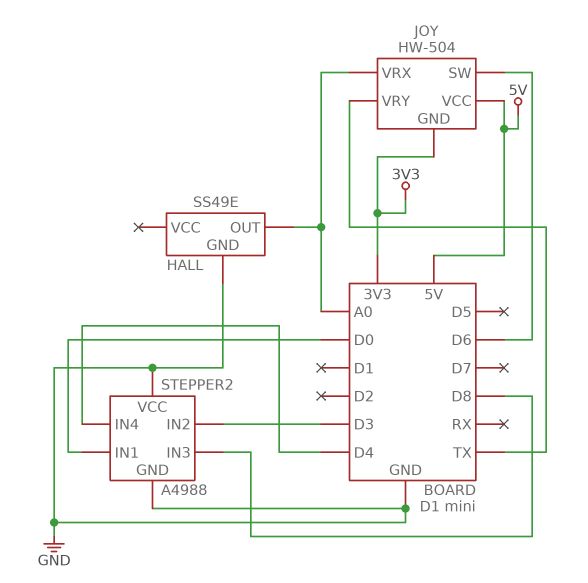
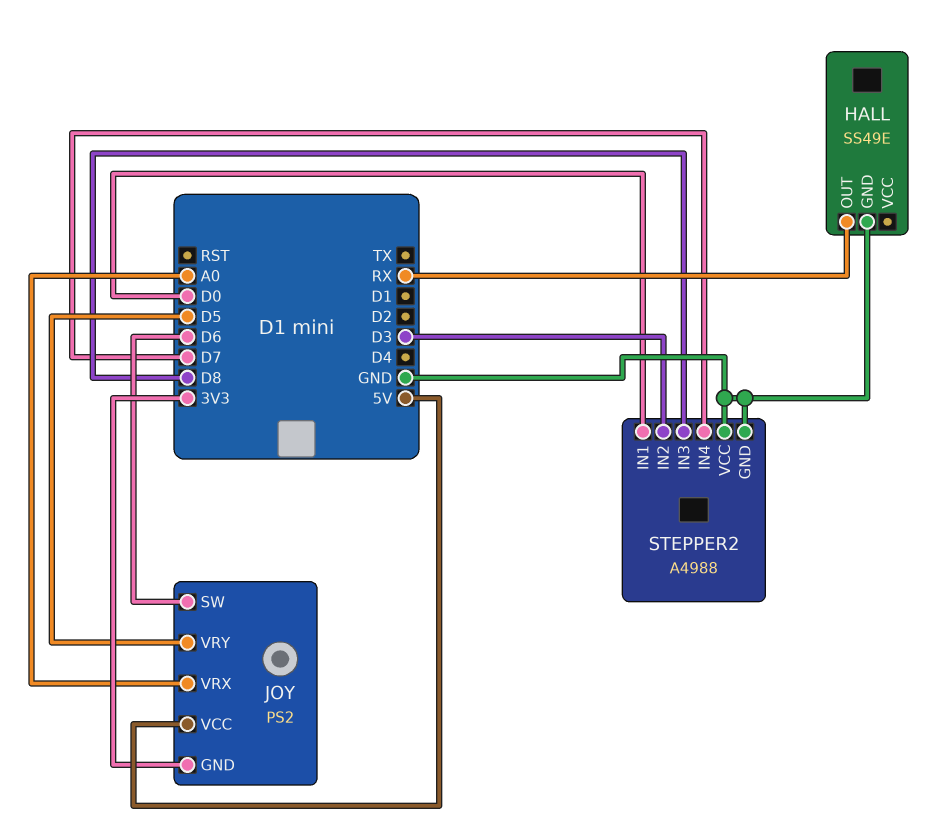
HALL pin OUT: A0 -> RX
JOY: HW-504 -> PS2
JOY pin VRY: TX -> D5
STEPPER2 pin IN4: D4 -> D7

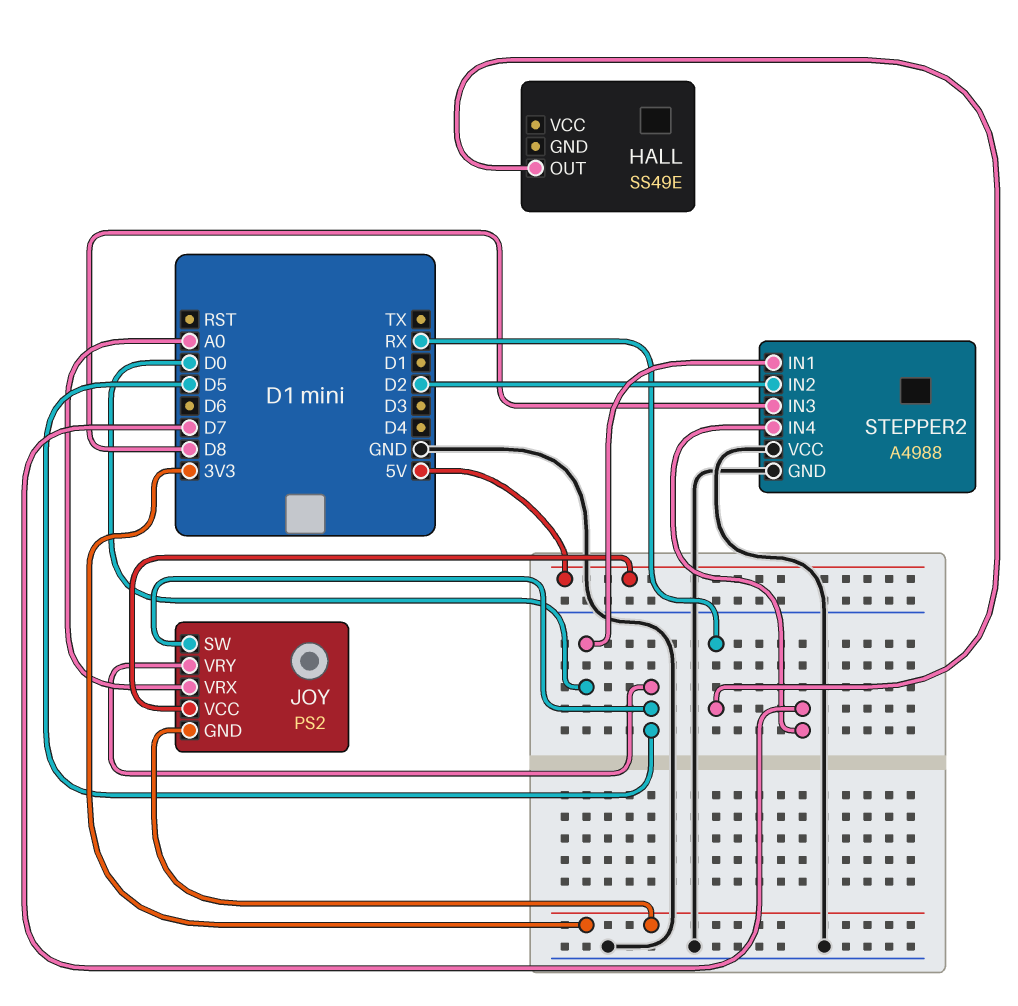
HALL pin GND: GND -> none
JOY pin SW: D6 -> D5
STEPPER2 pin IN2: D3 -> D2

